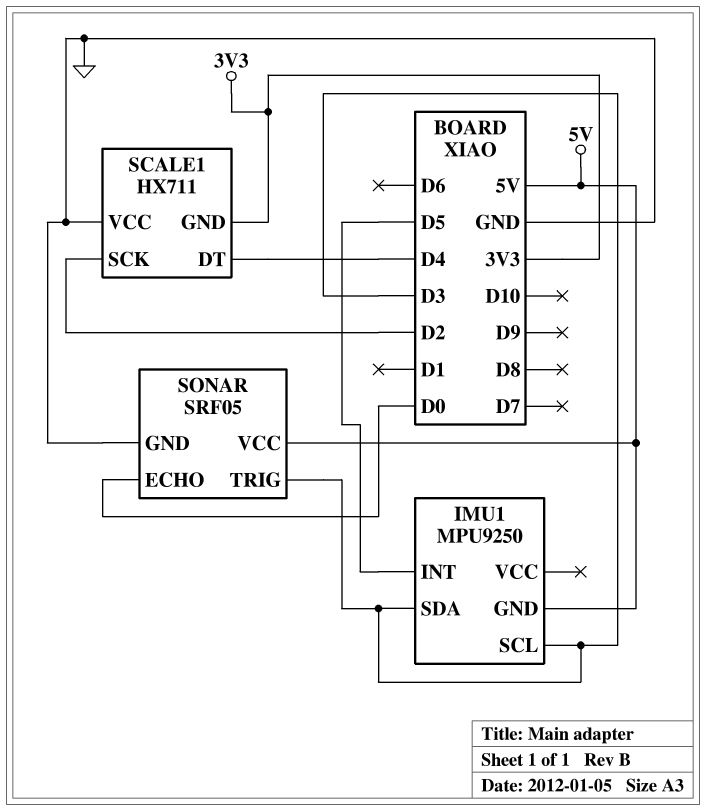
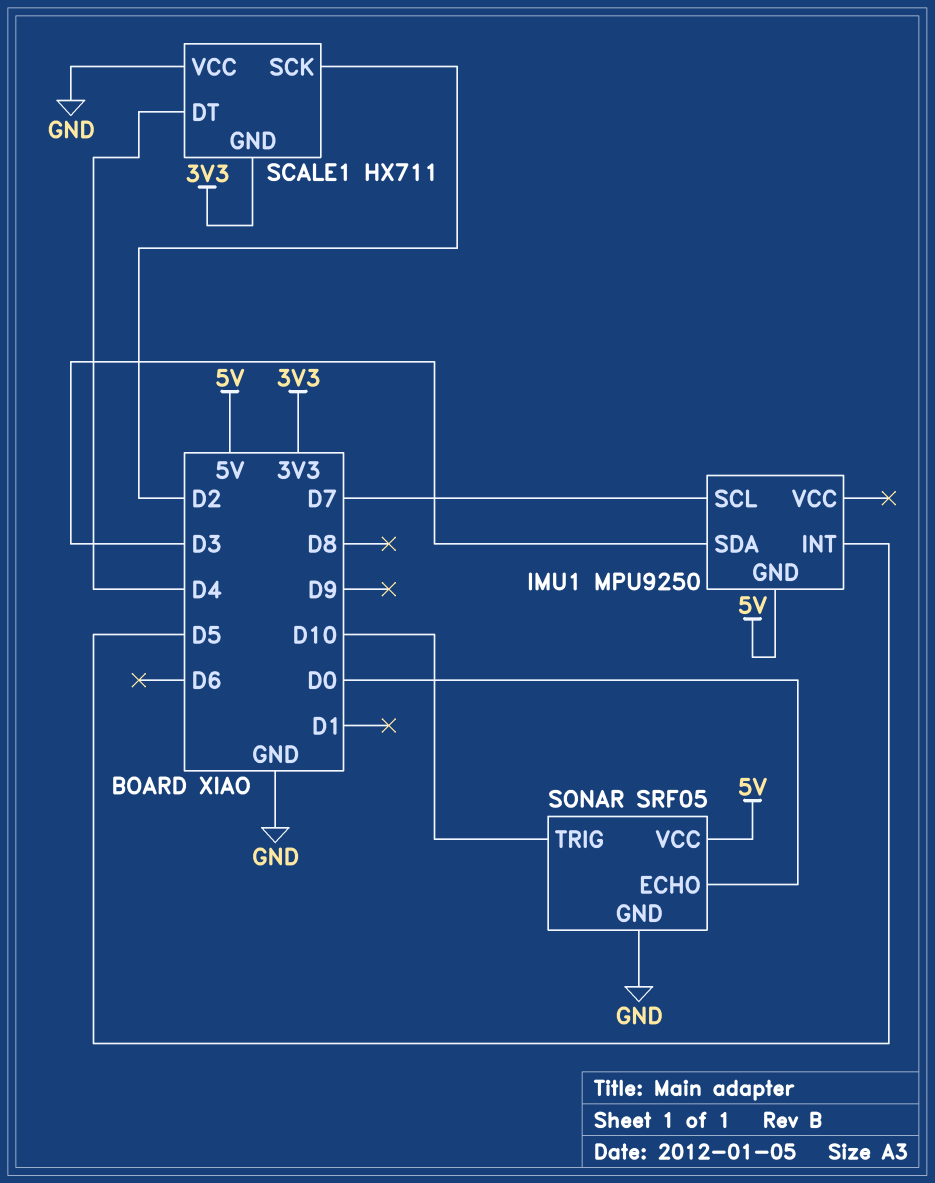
IMU1 pin SCL: D3 -> D7
SONAR pin TRIG: D3 -> D10

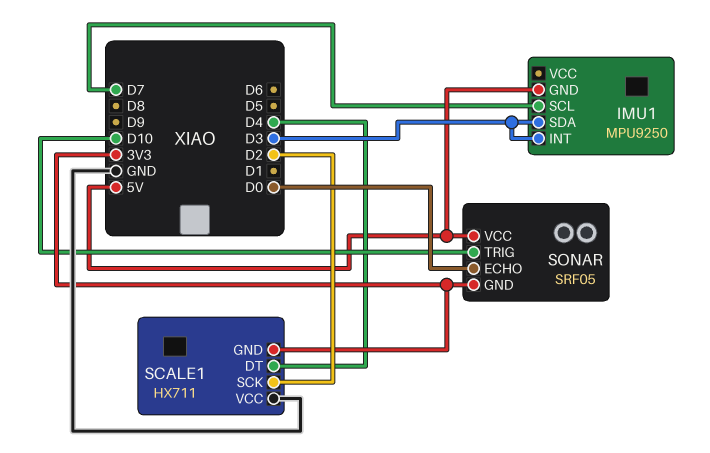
IMU1 pin INT: D5 -> D3
SONAR pin GND: GND -> 3V3

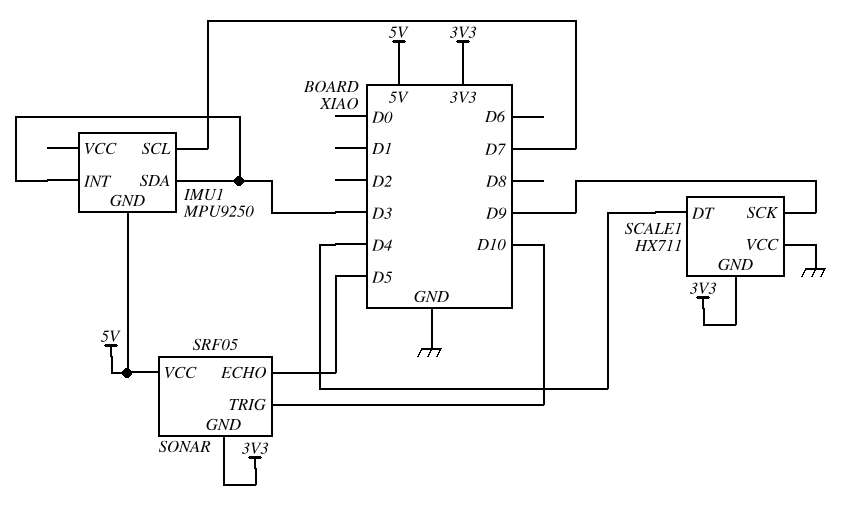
SCALE1 pin SCK: D2 -> D9
SONAR pin ECHO: D0 -> D5

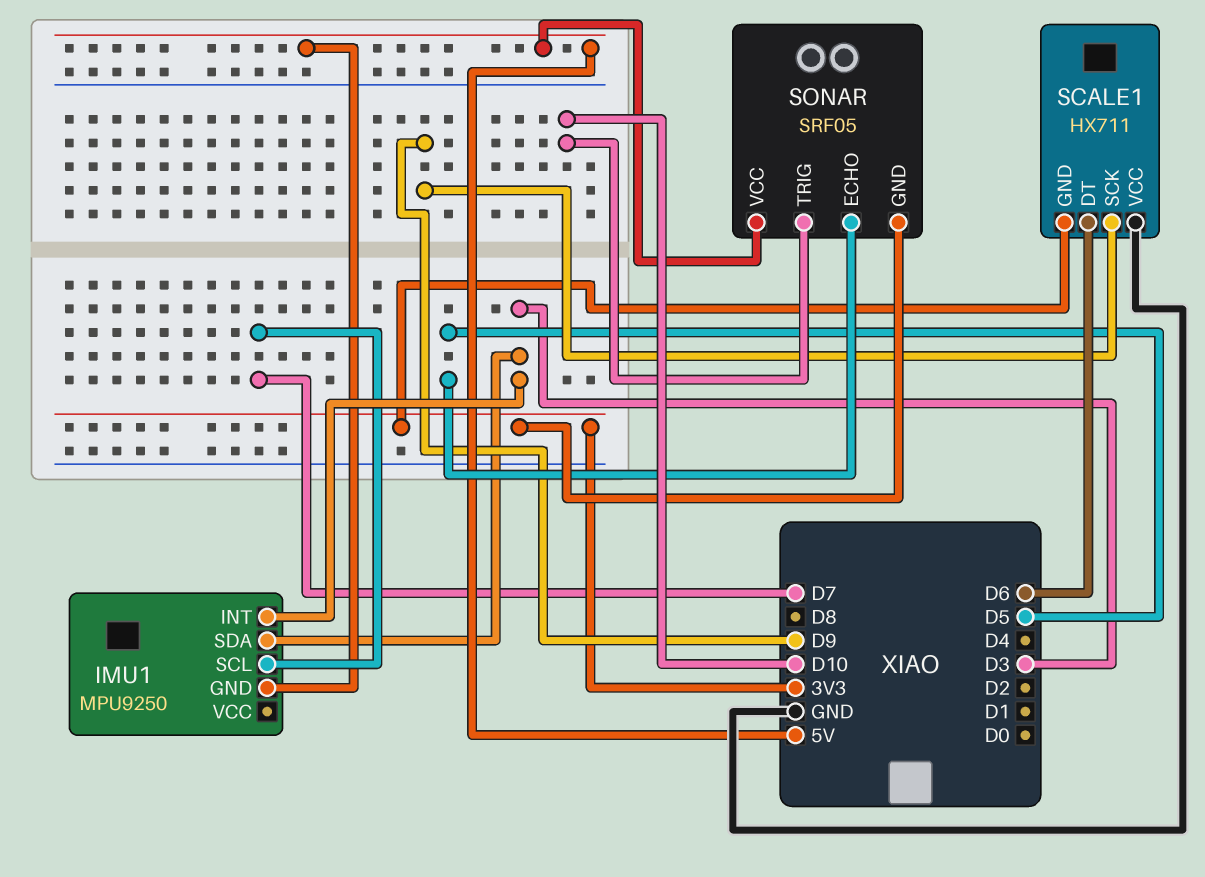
SCALE1 pin DT: D4 -> D6

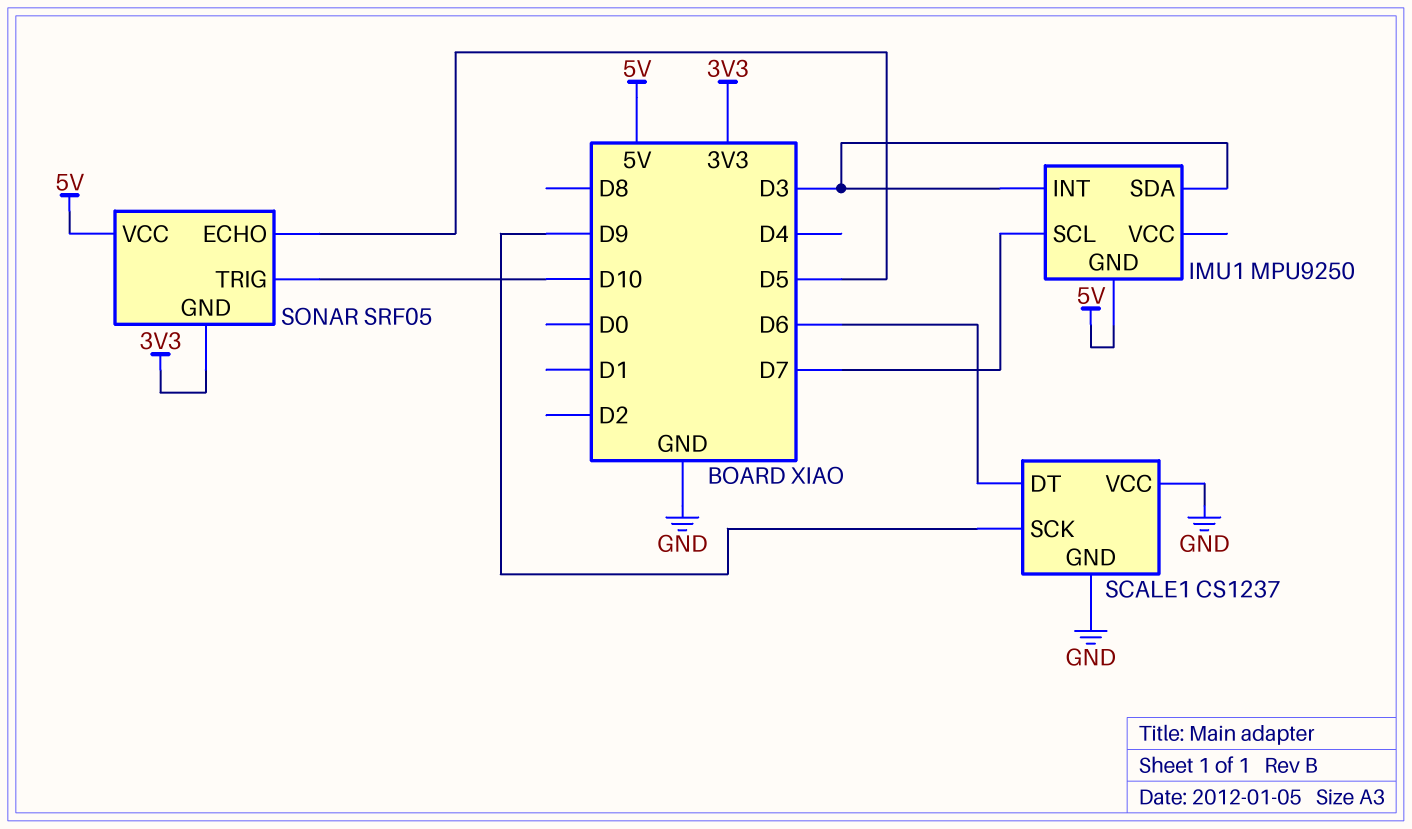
SCALE1: HX711 -> CS1237
SCALE1 pin GND: 3V3 -> GND

